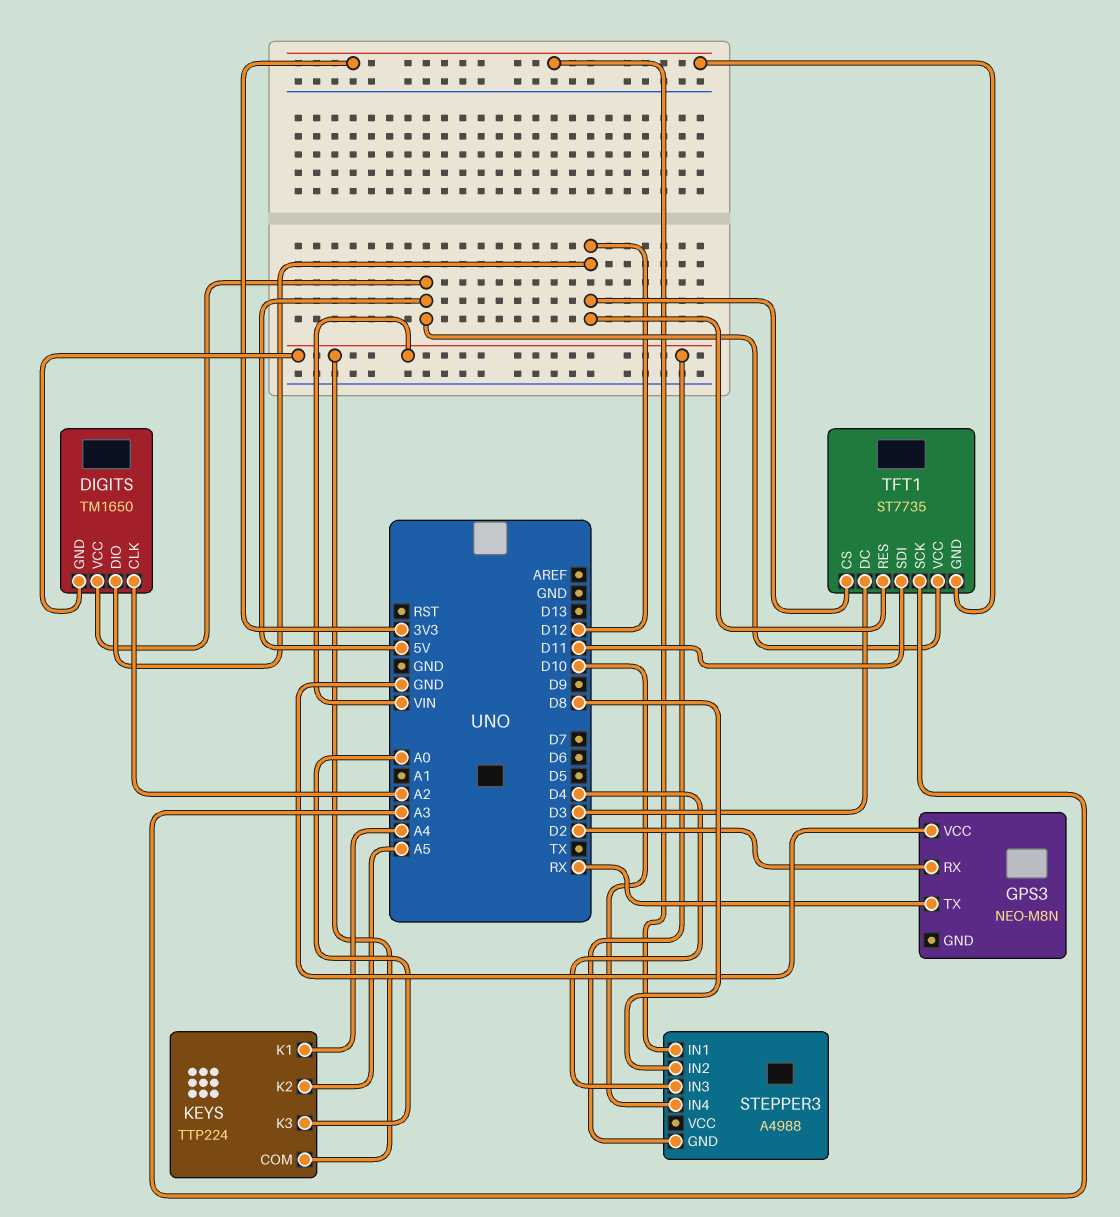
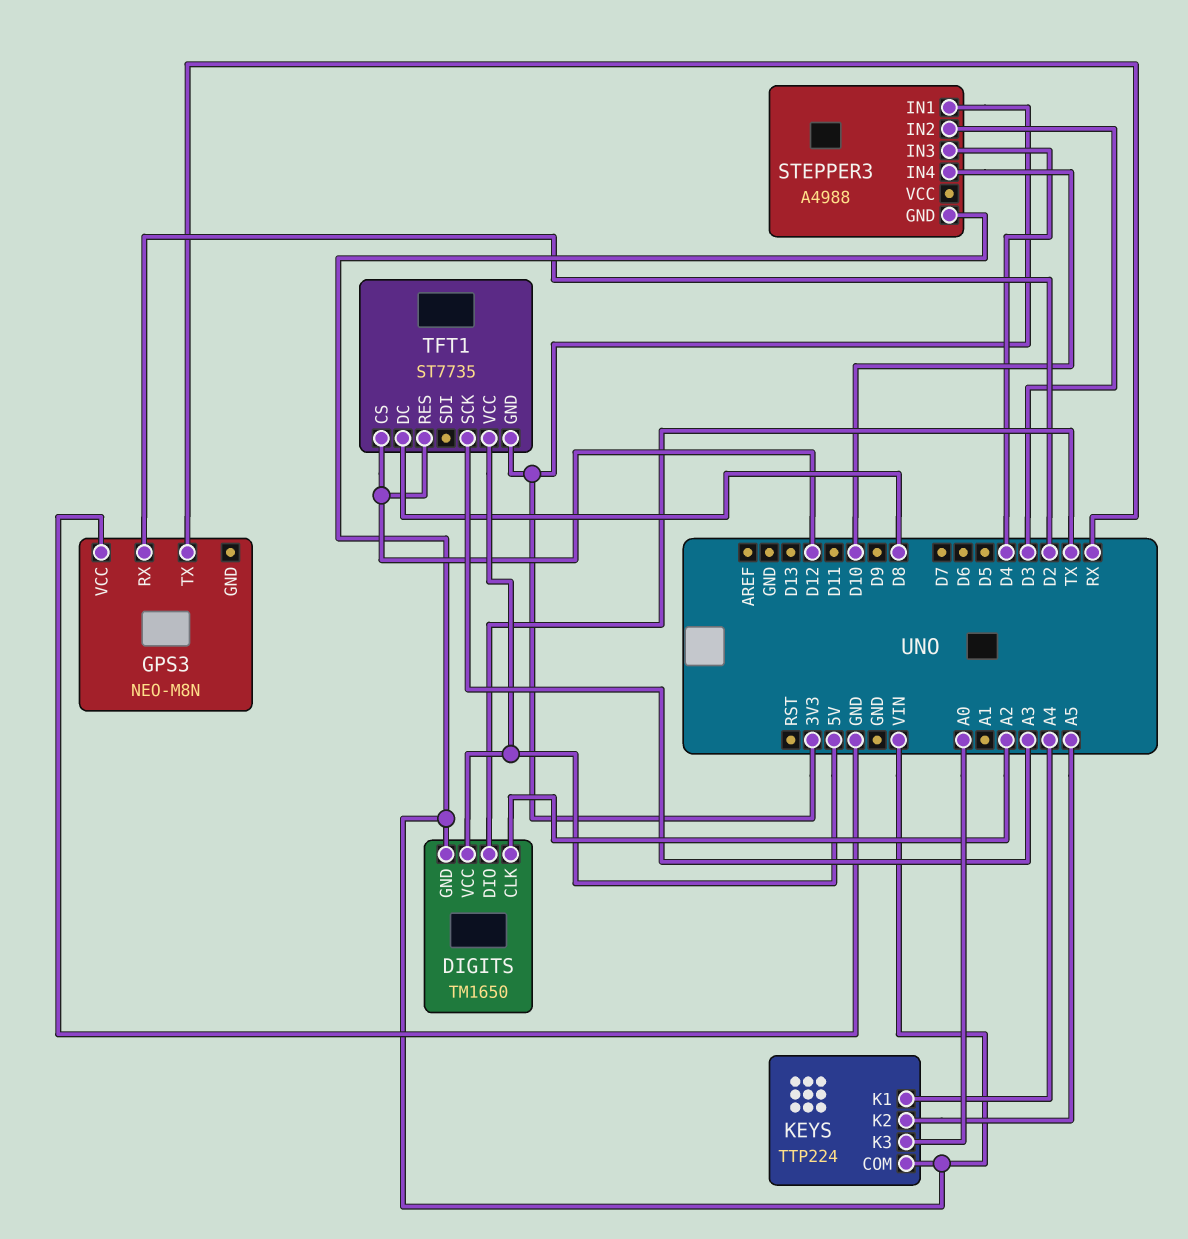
DIGITS pin DIO: D12 -> TX
STEPPER3 pin IN2: D8 -> D3
TFT1 pin DC: D3 -> D8
TFT1 pin SDI: D11 -> none

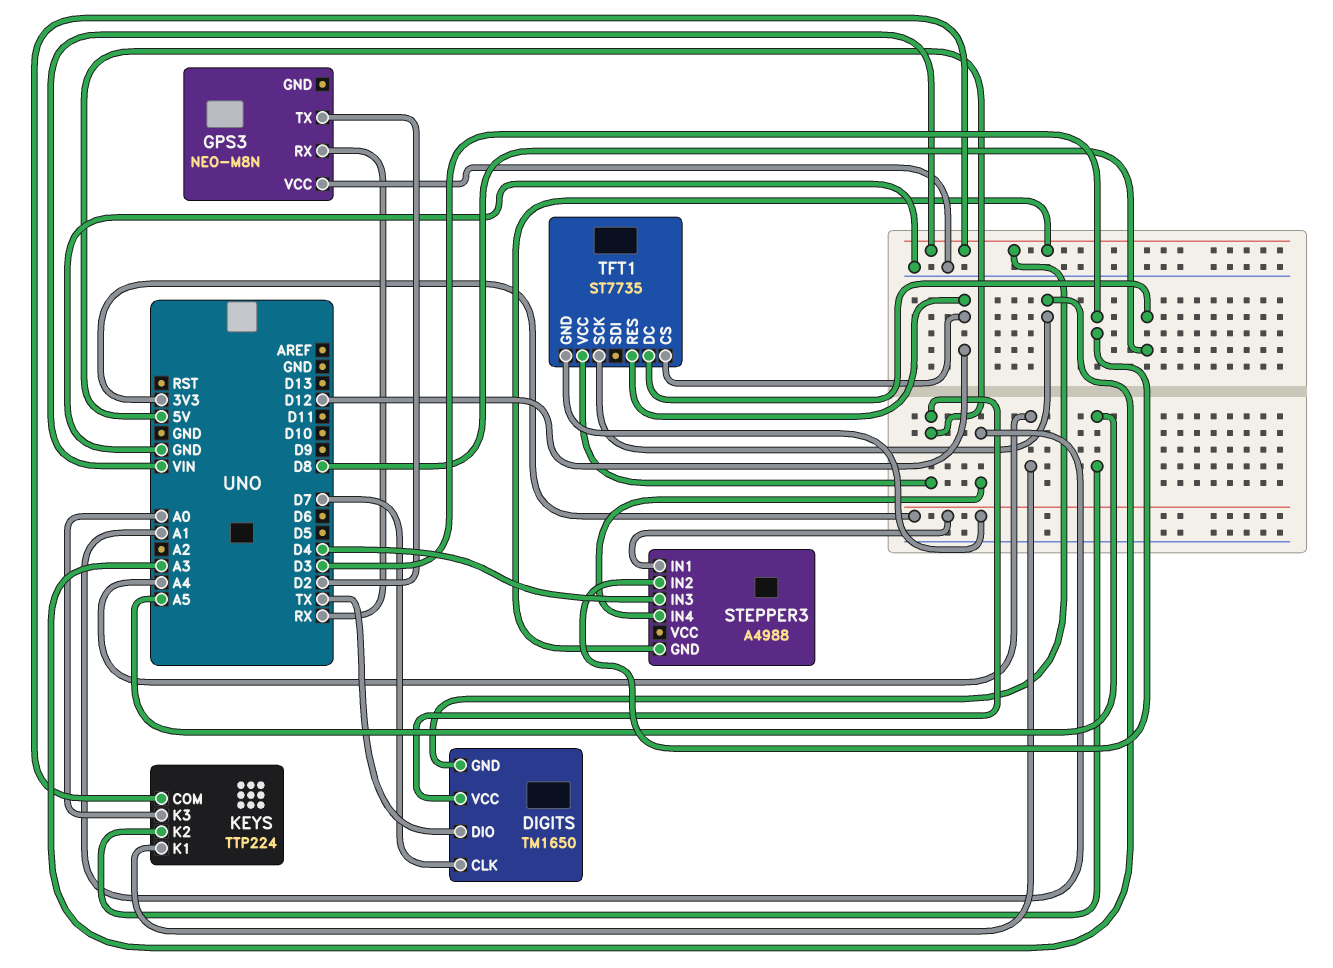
DIGITS pin CLK: A2 -> D7
GPS3 pin RX: D2 -> RX
GPS3 pin TX: RX -> D2
STEPPER3 pin IN4: D10 -> A1

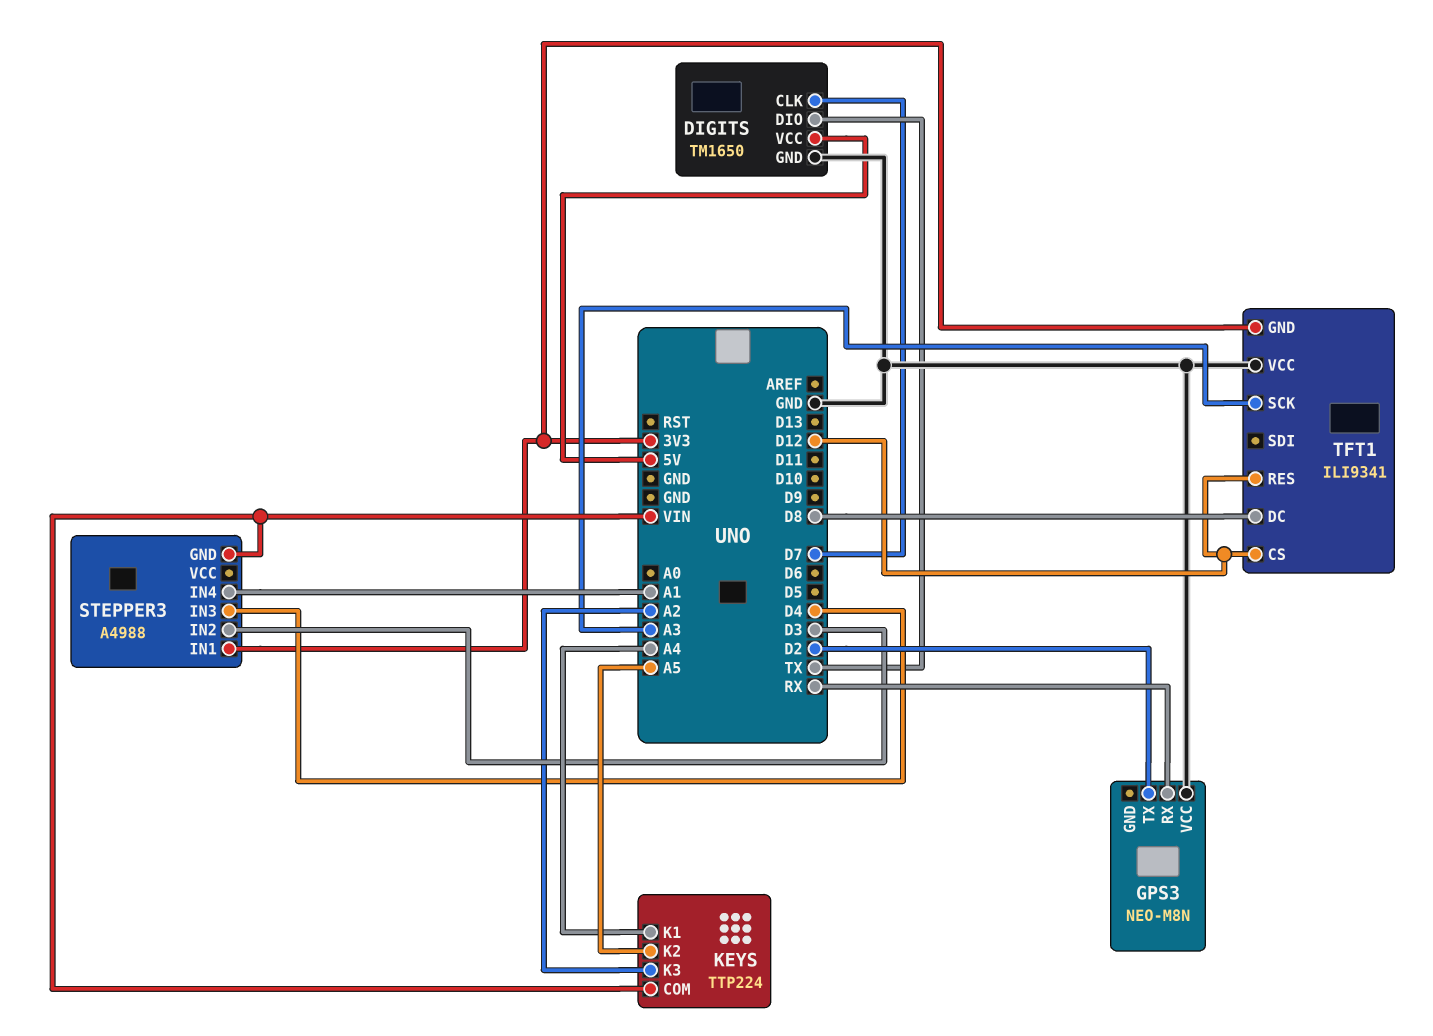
DIGITS pin GND: VIN -> GND
KEYS pin K3: A0 -> A2
TFT1: ST7735 -> ILI9341
TFT1 pin VCC: 5V -> GND

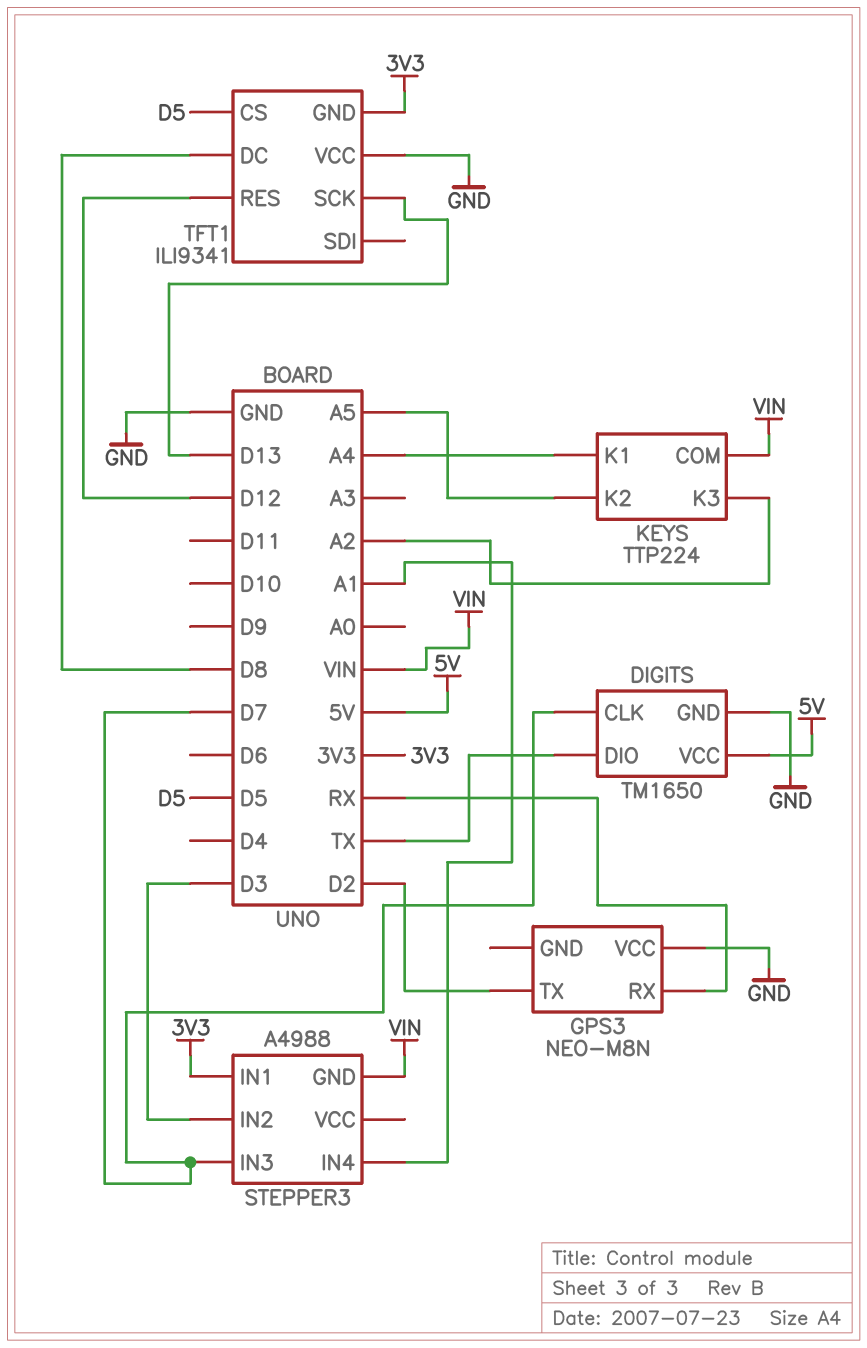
STEPPER3 pin IN3: D4 -> D7
TFT1 pin CS: D12 -> D5
TFT1 pin SCK: A3 -> D13

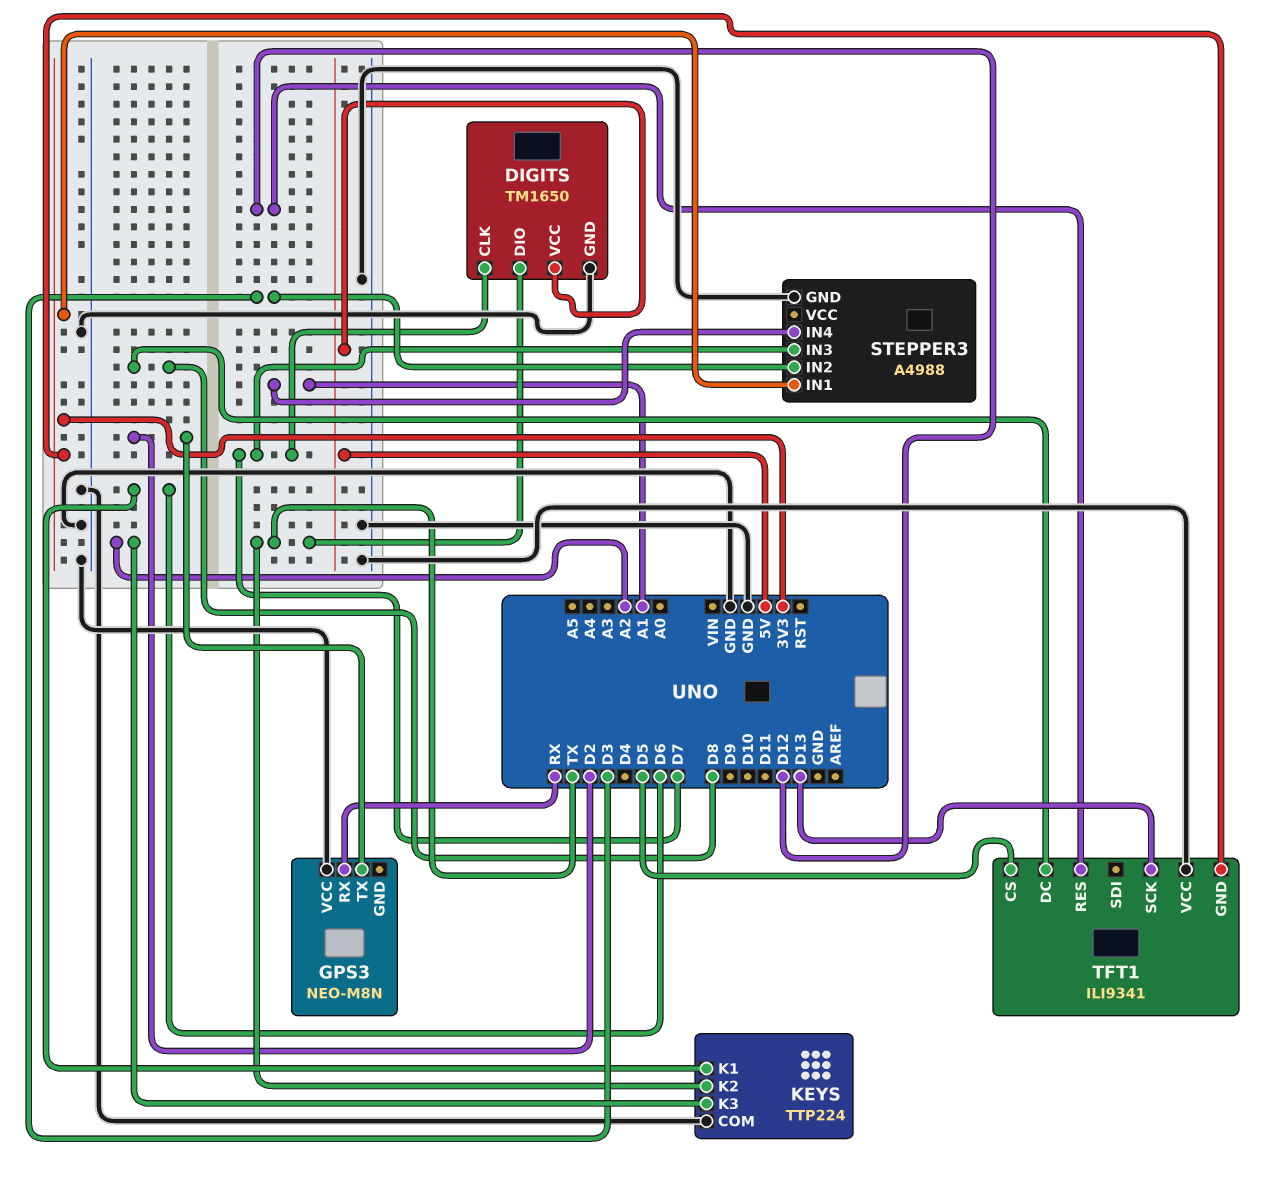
KEYS pin COM: VIN -> GND
KEYS pin K1: A4 -> D6
KEYS pin K2: A5 -> TX
STEPPER3 pin GND: VIN -> GND

